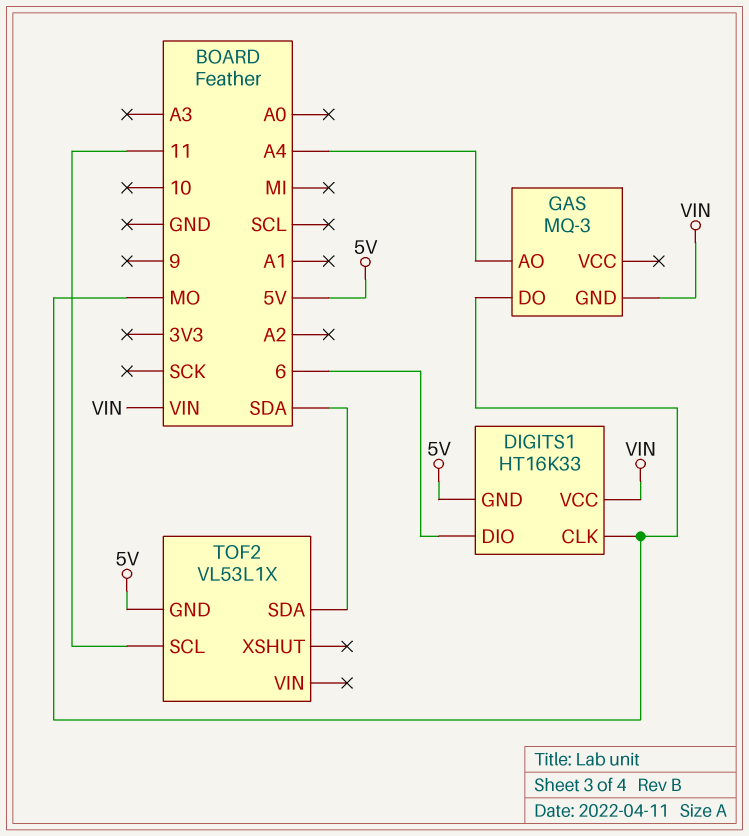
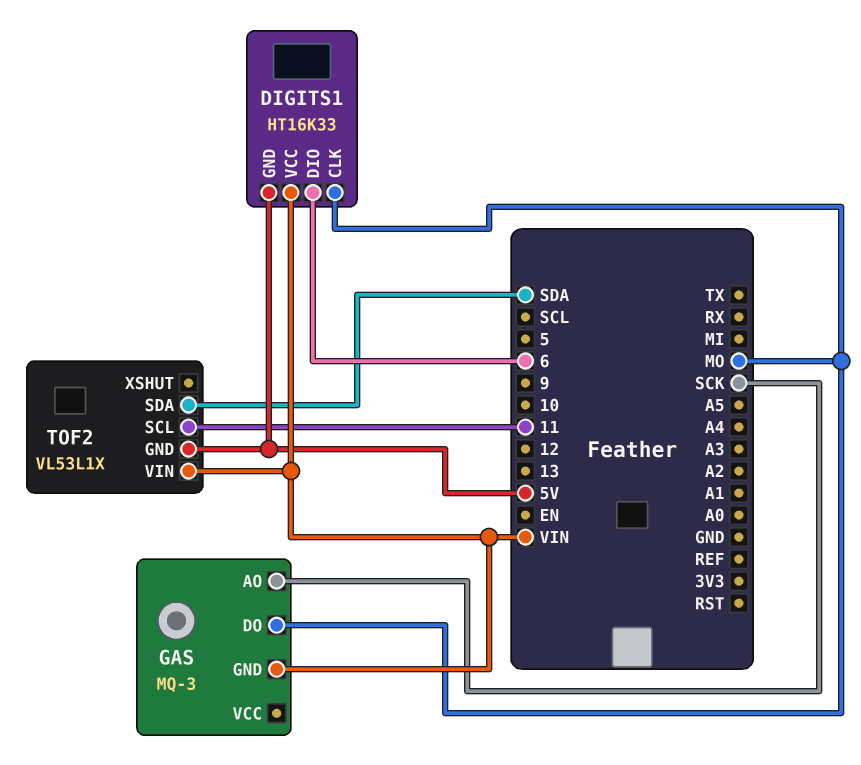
GAS pin AO: A4 -> SCK
TOF2 pin VIN: none -> VIN

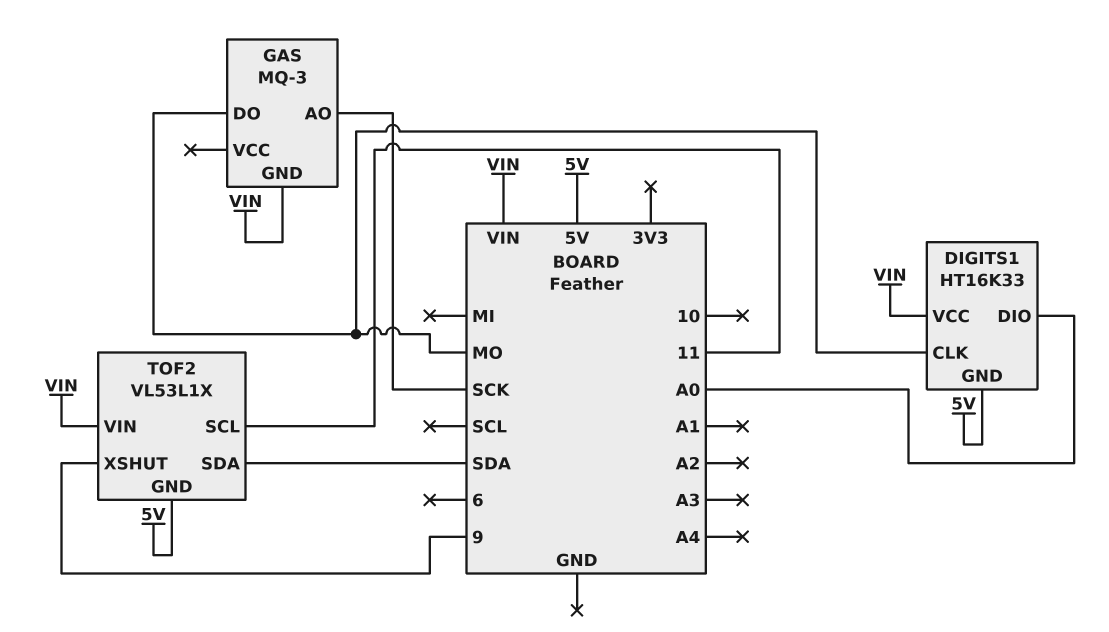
DIGITS1 pin DIO: 6 -> A0
TOF2 pin XSHUT: none -> 9

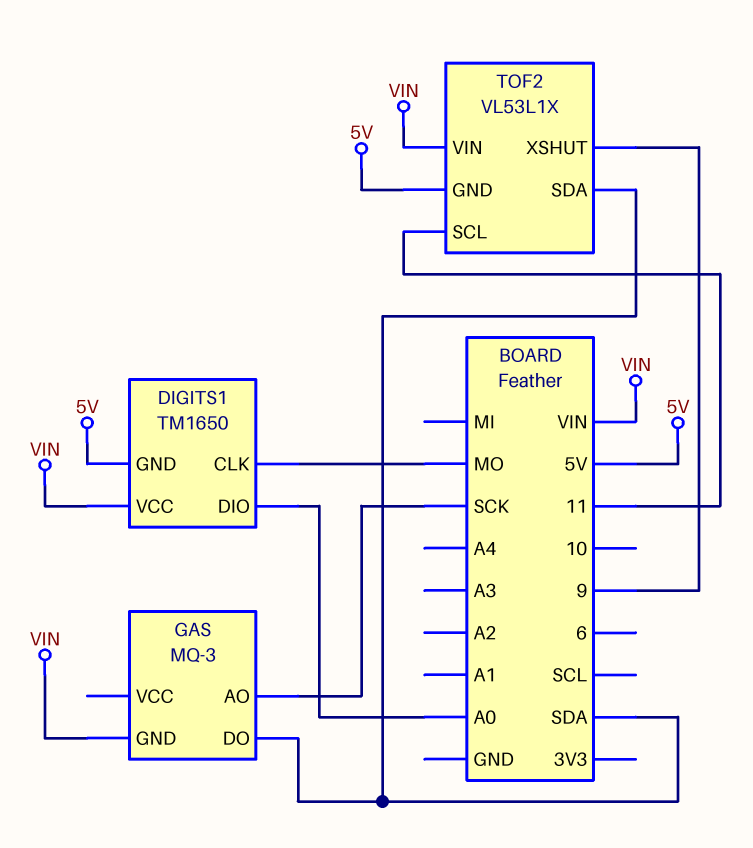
DIGITS1: HT16K33 -> TM1650
GAS pin DO: MO -> SDA

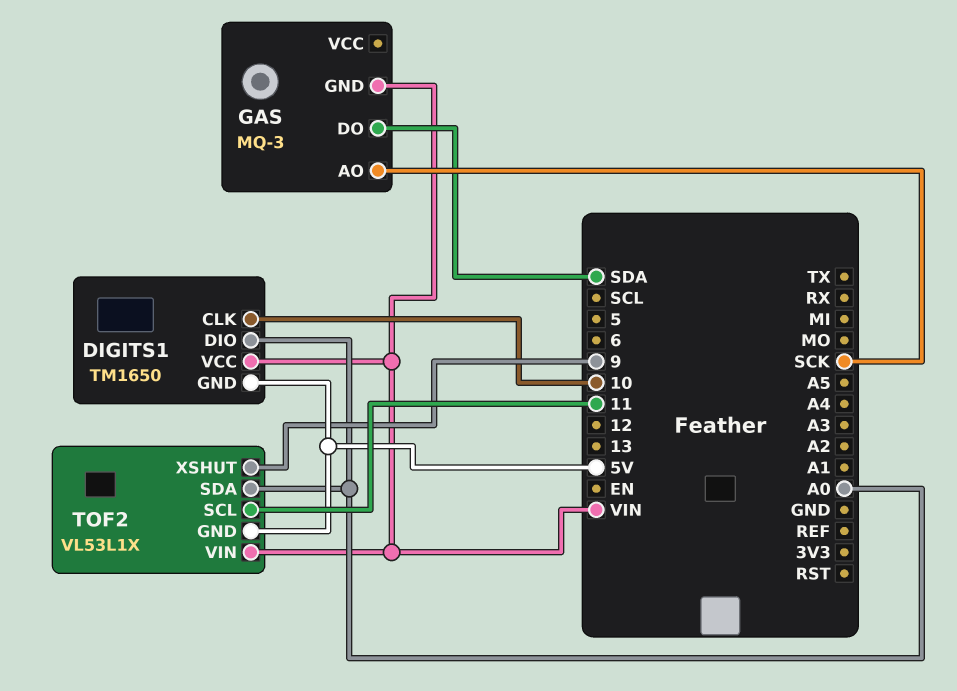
DIGITS1 pin CLK: MO -> 10
TOF2 pin SDA: SDA -> A0

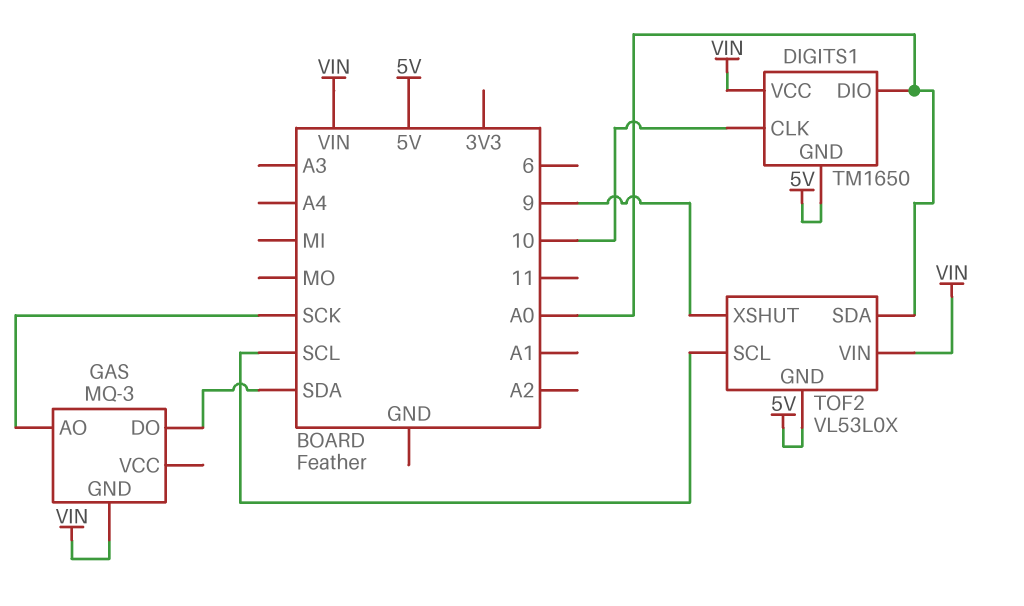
TOF2: VL53L1X -> VL53L0X
TOF2 pin SCL: 11 -> SCL

